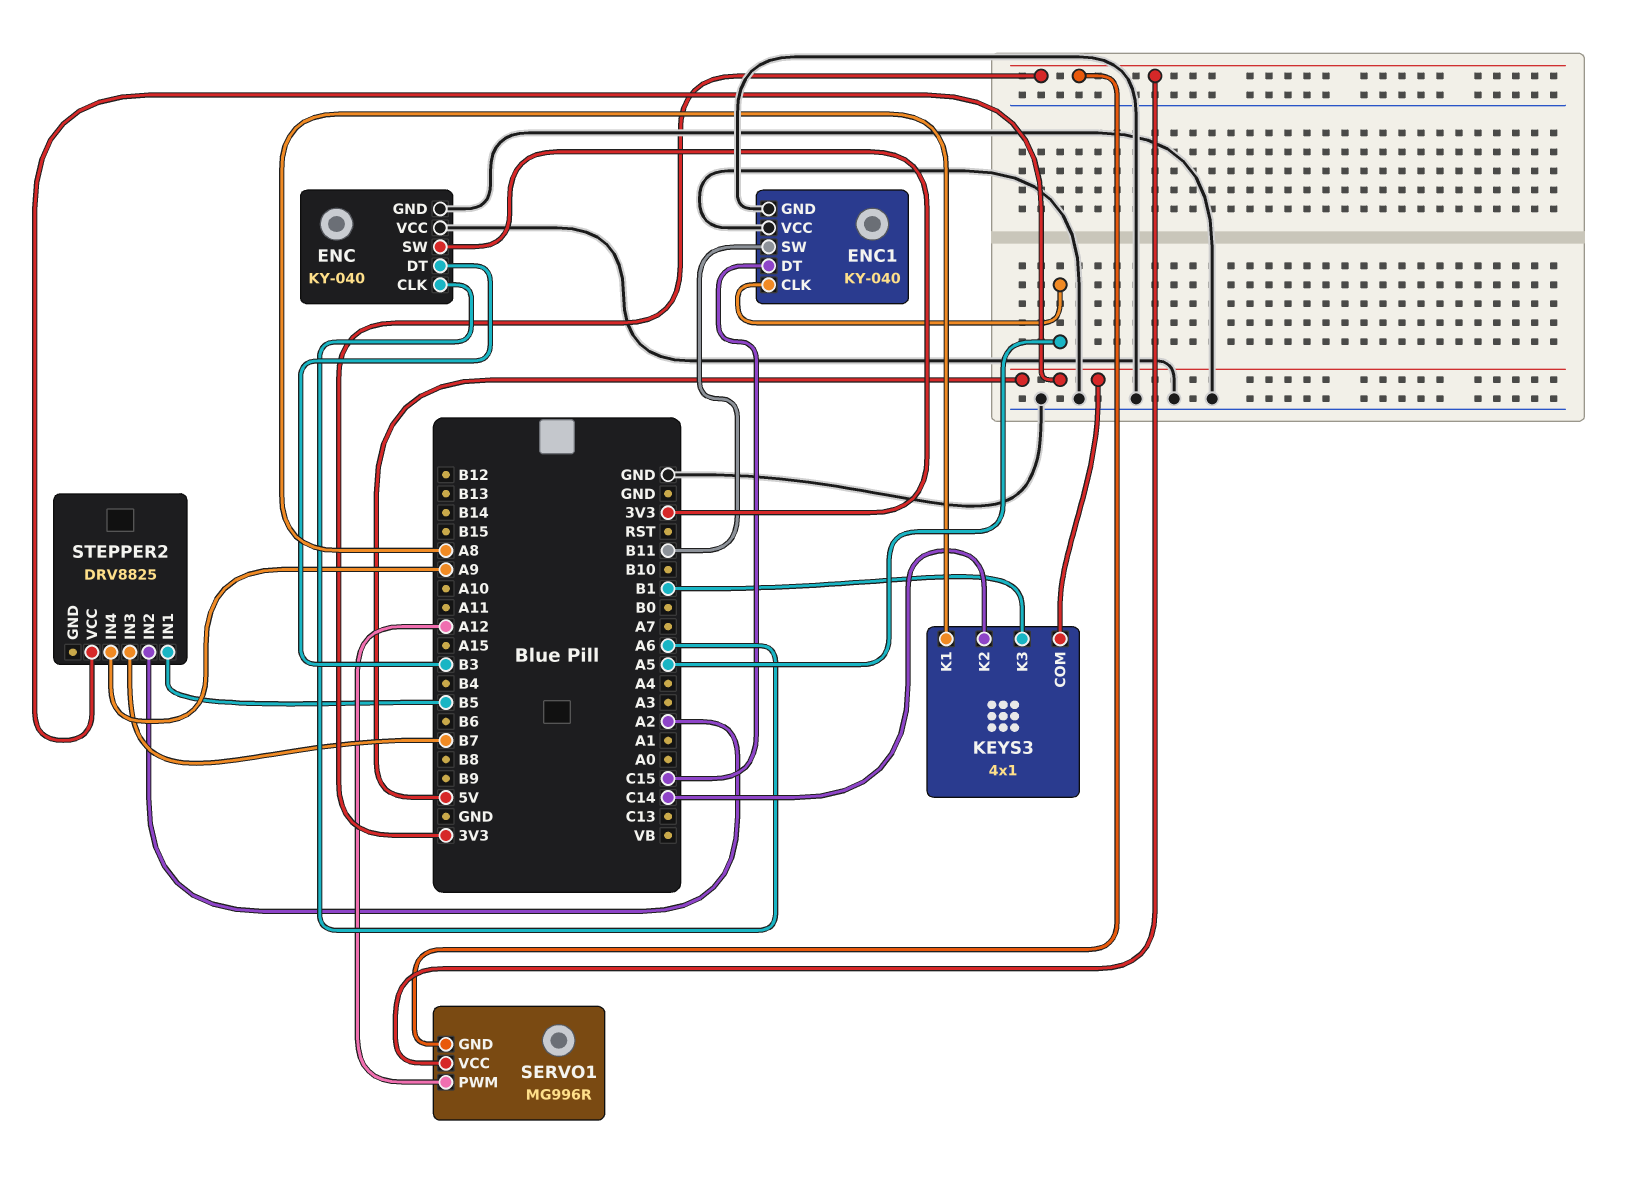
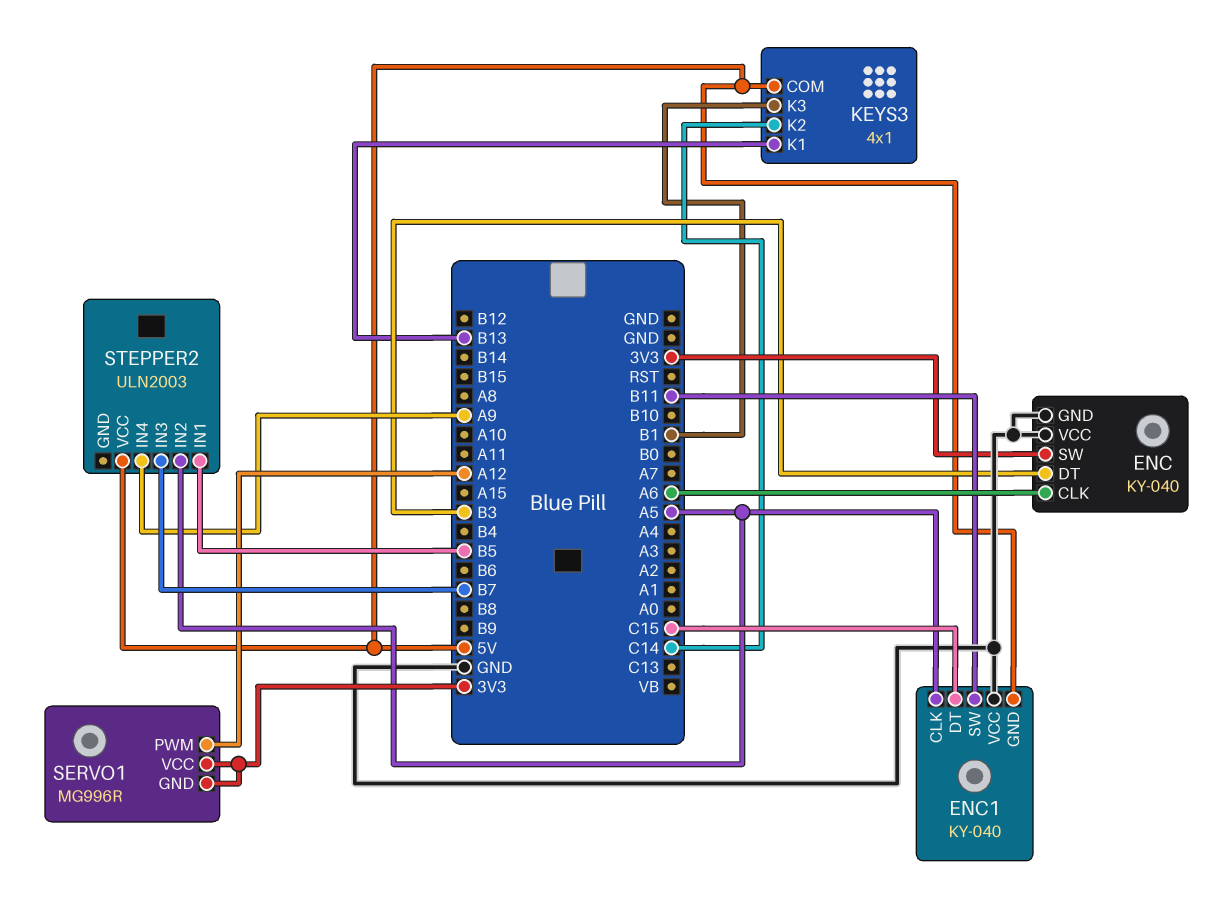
ENC1 pin GND: GND -> 5V
KEYS3 pin K1: A8 -> B13
STEPPER2: DRV8825 -> ULN2003
STEPPER2 pin IN2: A2 -> A5

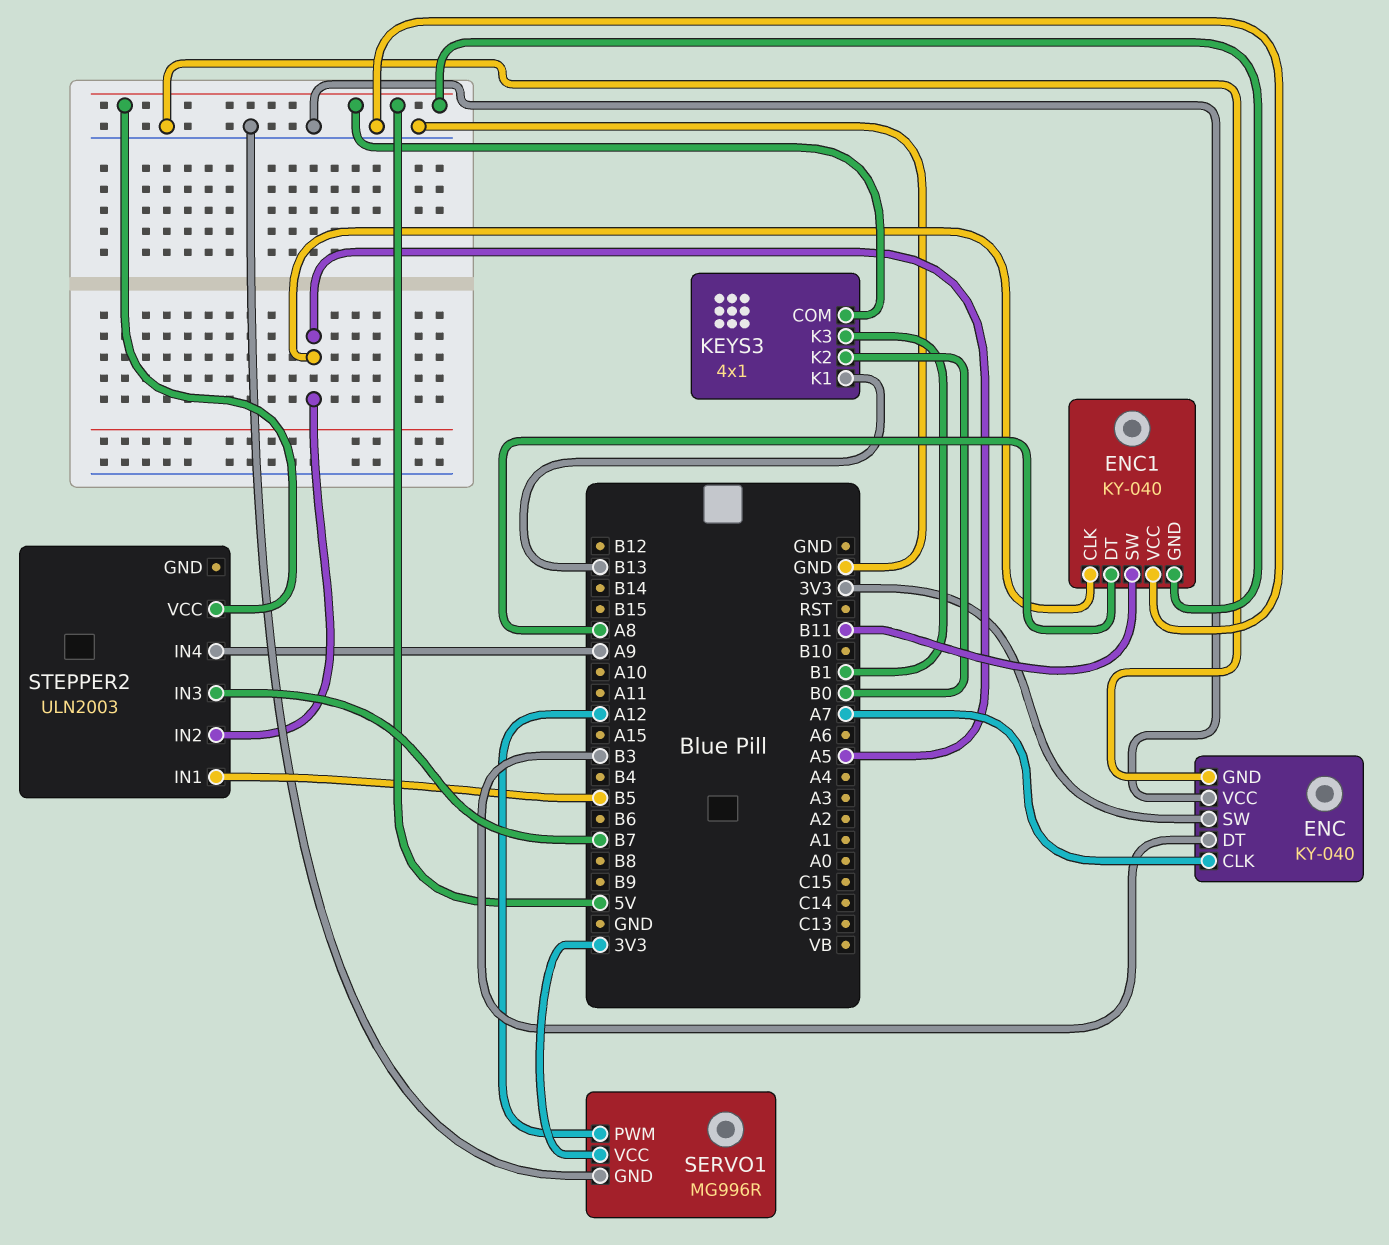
ENC pin CLK: A6 -> A7
ENC1 pin DT: C15 -> A8
KEYS3 pin K2: C14 -> B0
SERVO1 pin GND: 3V3 -> GND

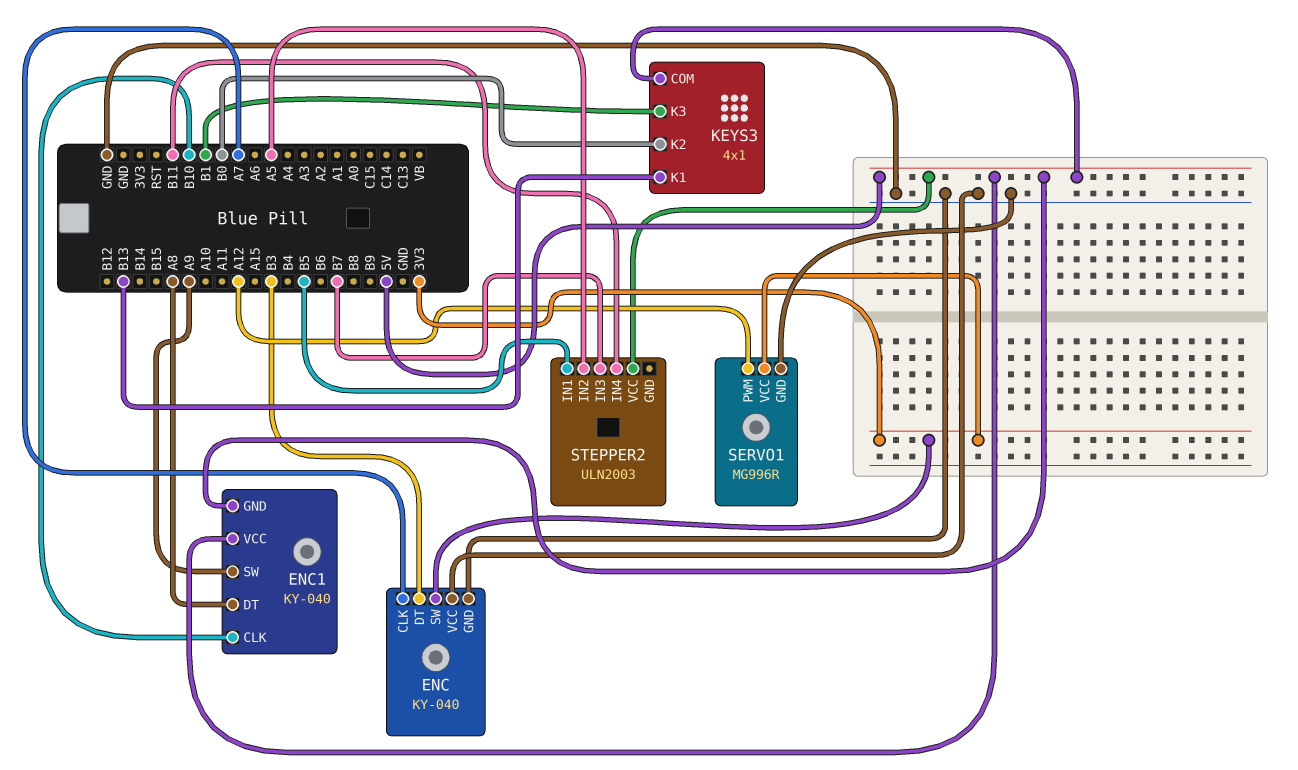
ENC1 pin CLK: A5 -> B10
ENC1 pin SW: B11 -> A9
ENC1 pin VCC: GND -> 5V
STEPPER2 pin IN4: A9 -> B11

